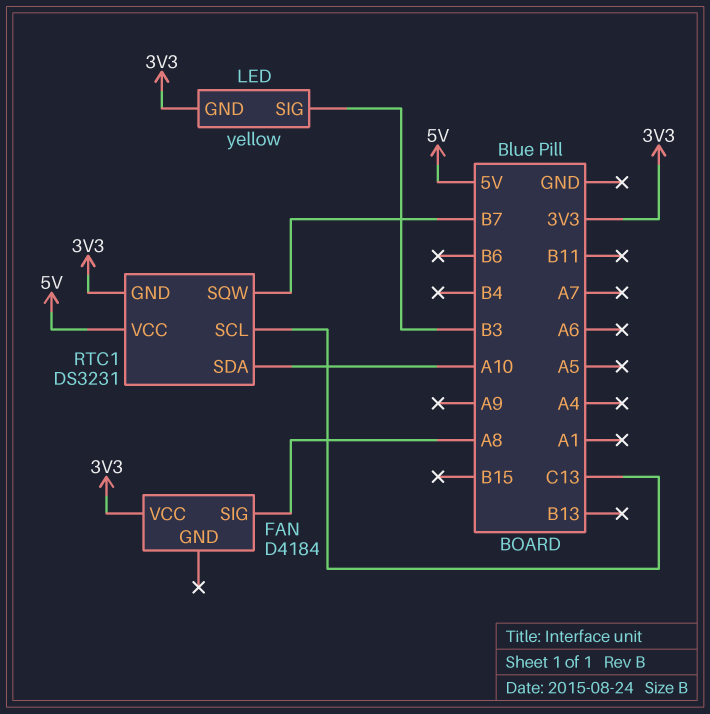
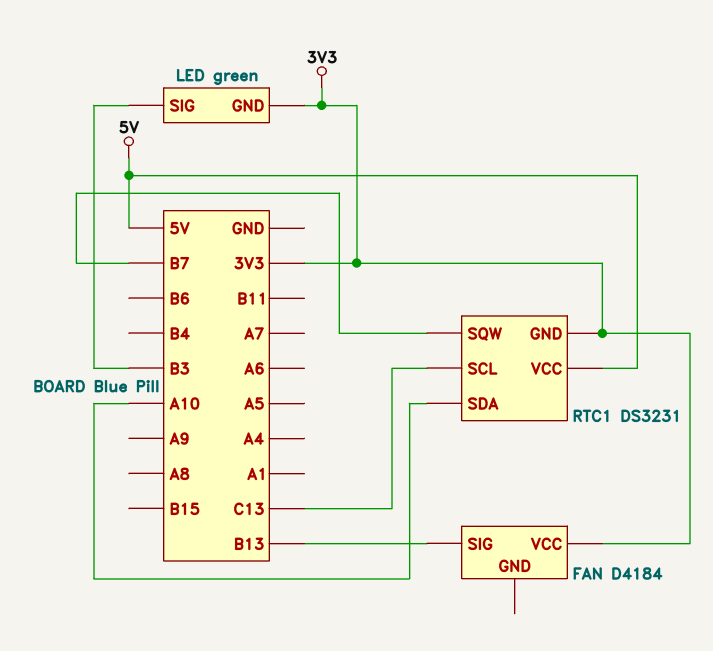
FAN pin SIG: A8 -> B13
LED: yellow -> green

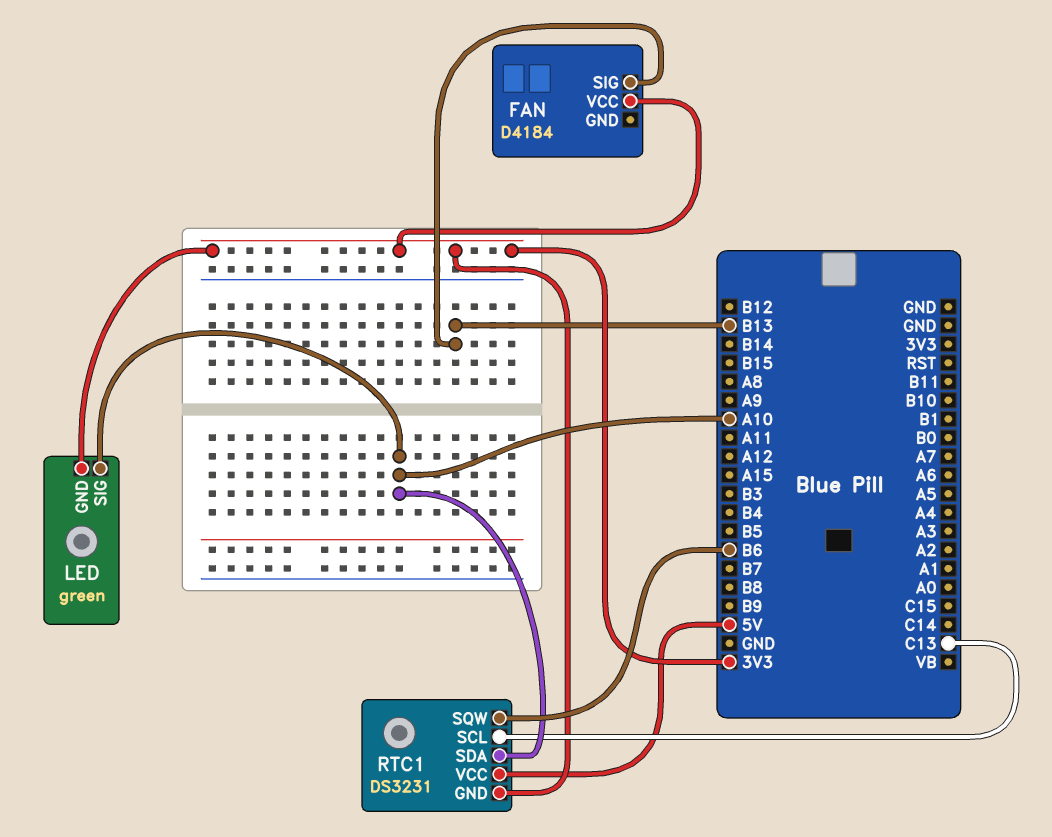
LED pin SIG: B3 -> A10
RTC1 pin SQW: B7 -> B6

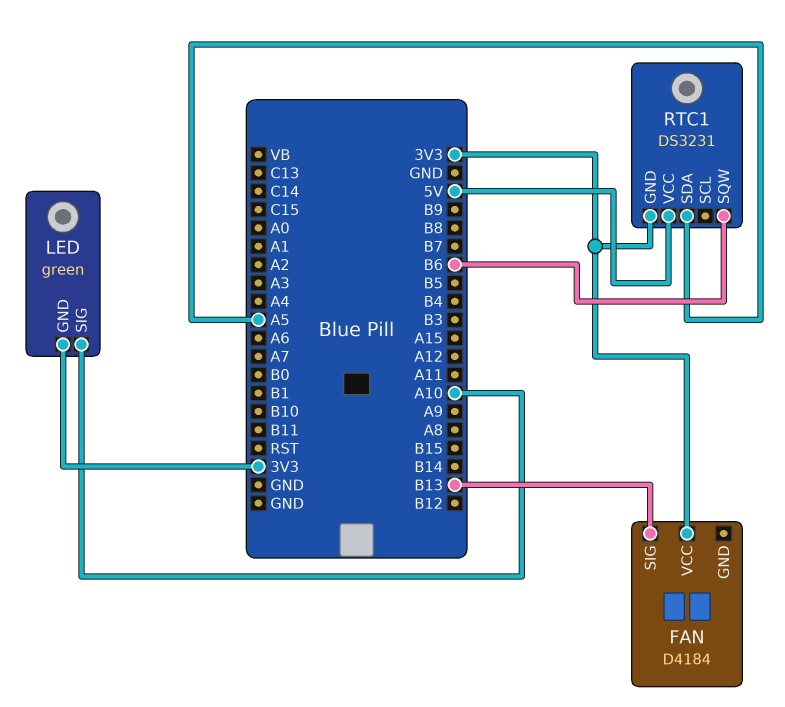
RTC1 pin SCL: C13 -> none
RTC1 pin SDA: A10 -> A5

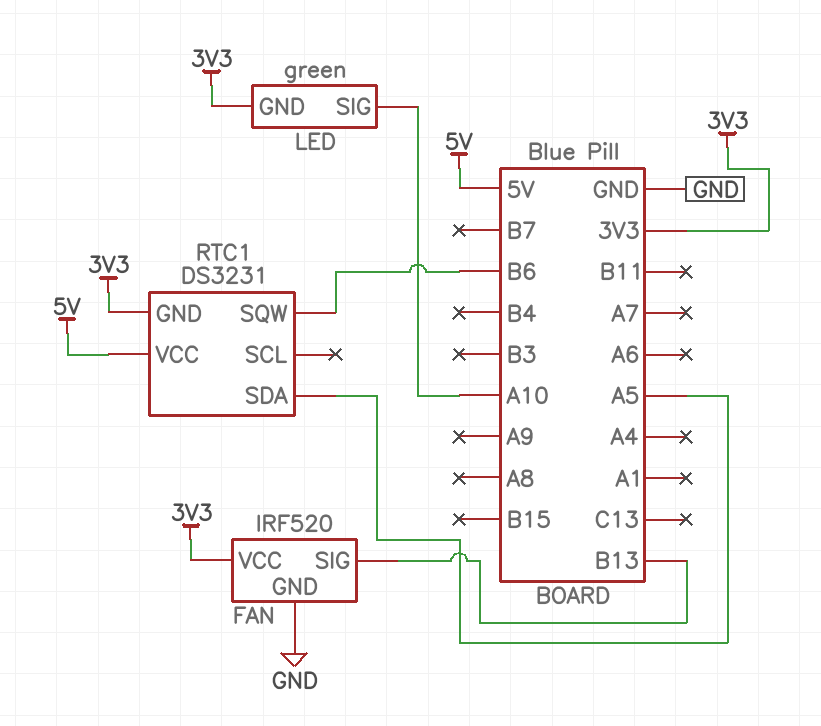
FAN: D4184 -> IRF520
FAN pin GND: none -> GND

